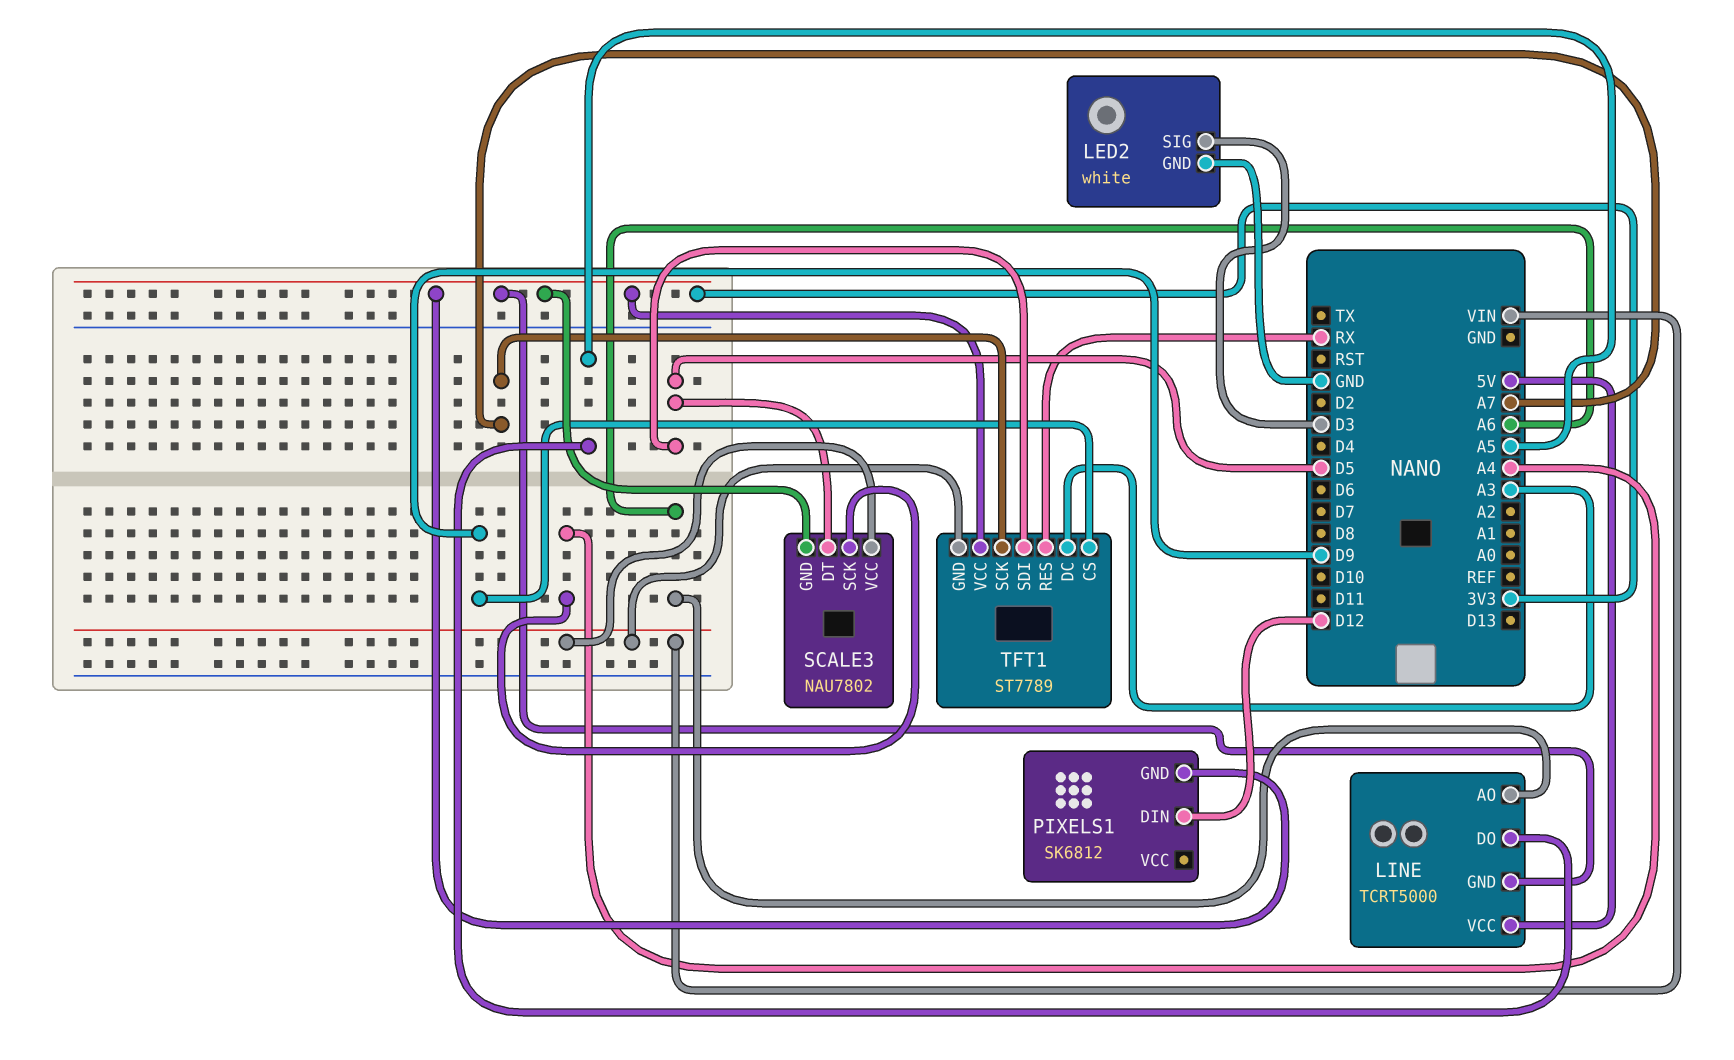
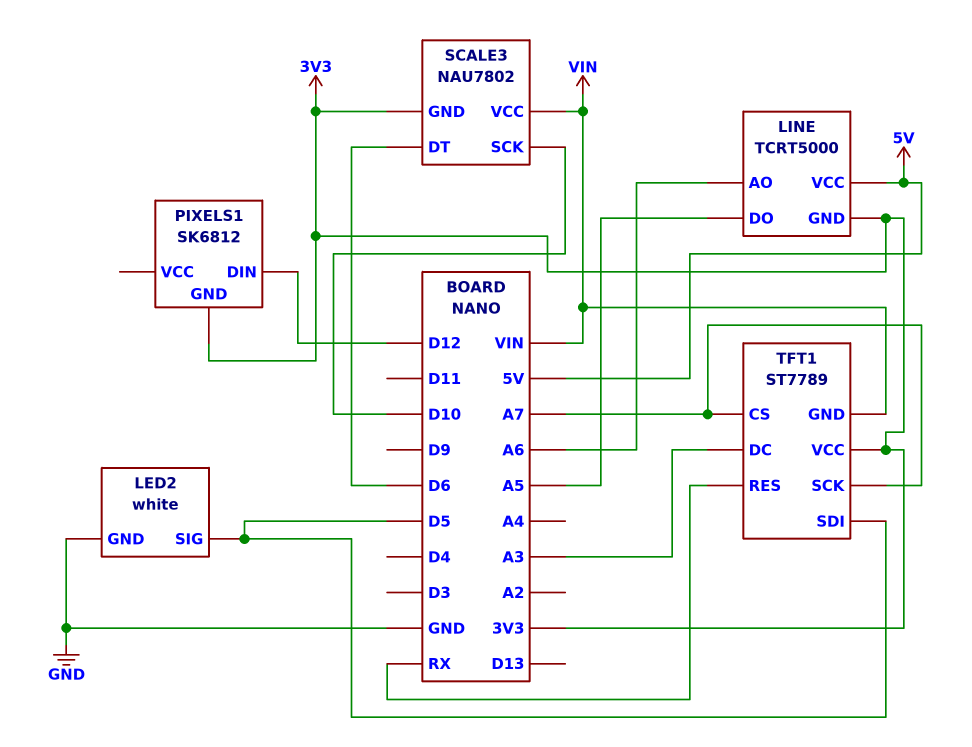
LED2 pin SIG: D3 -> D5
SCALE3 pin DT: D5 -> D6
SCALE3 pin SCK: A4 -> D10
TFT1 pin CS: D9 -> A7

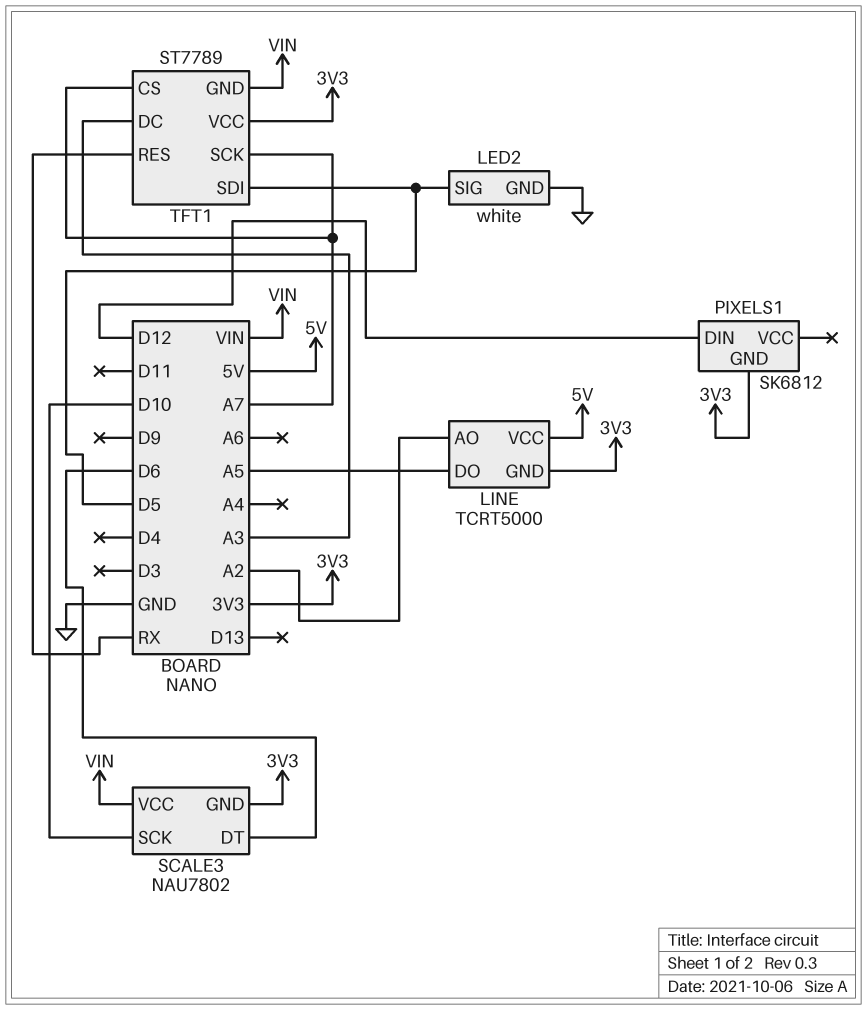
LINE pin AO: A6 -> A2

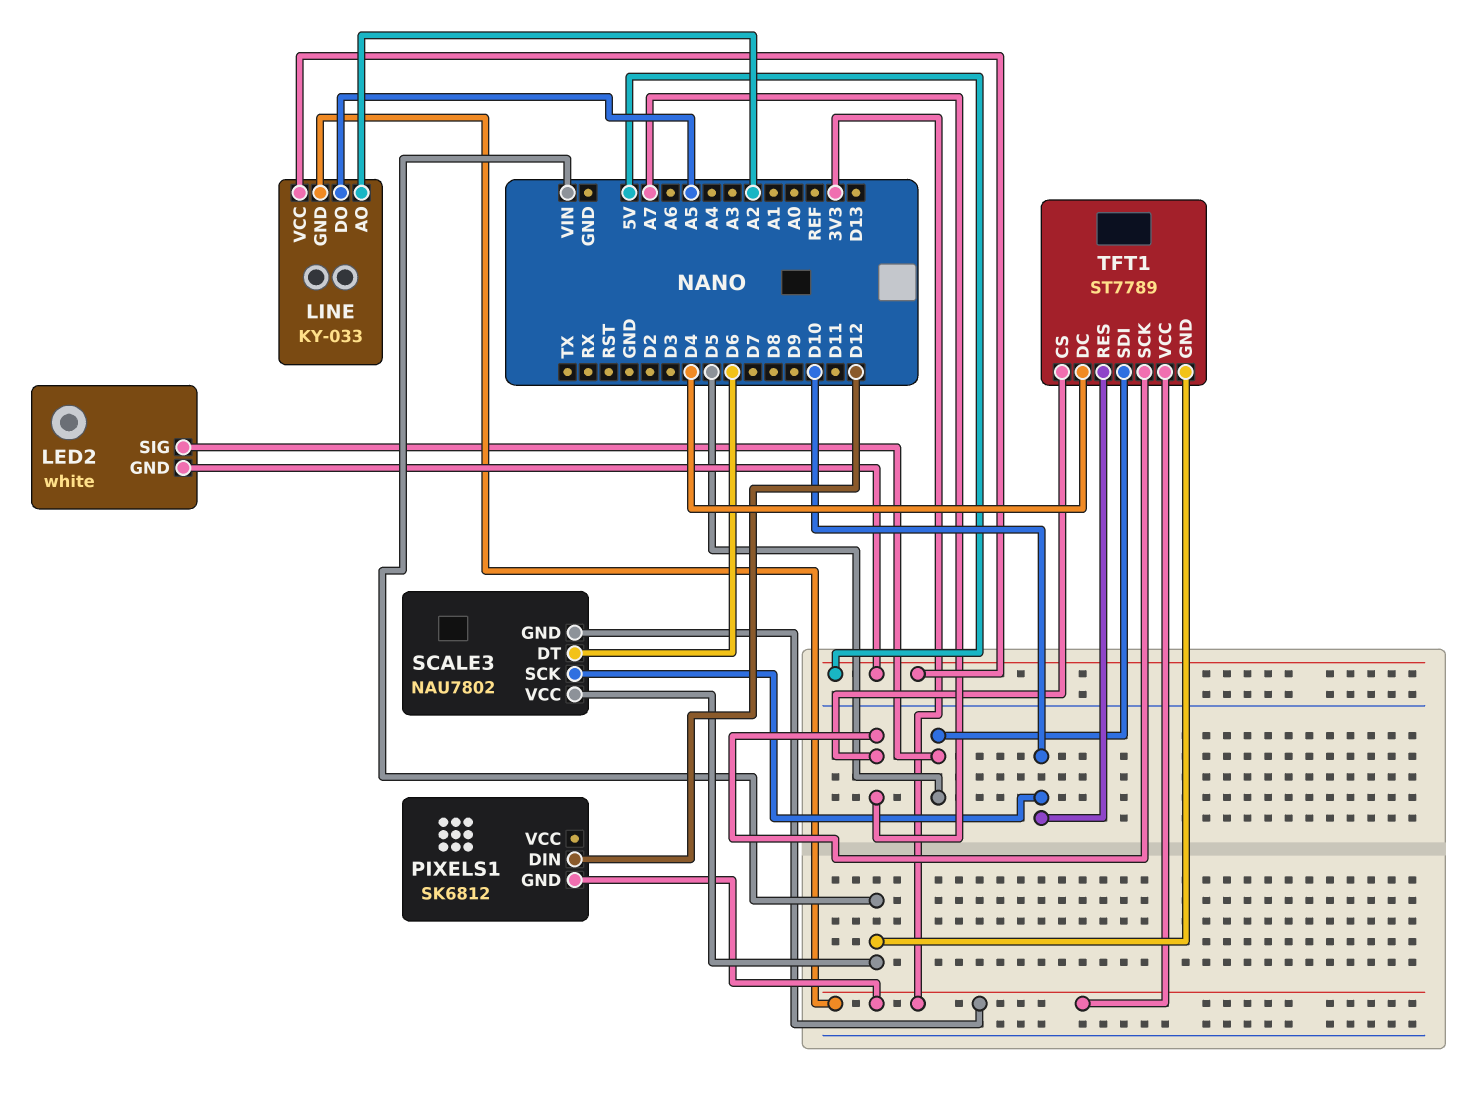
LED2 pin GND: GND -> 5V
LINE: TCRT5000 -> KY-033
TFT1 pin DC: A3 -> D4
TFT1 pin RES: RX -> D10

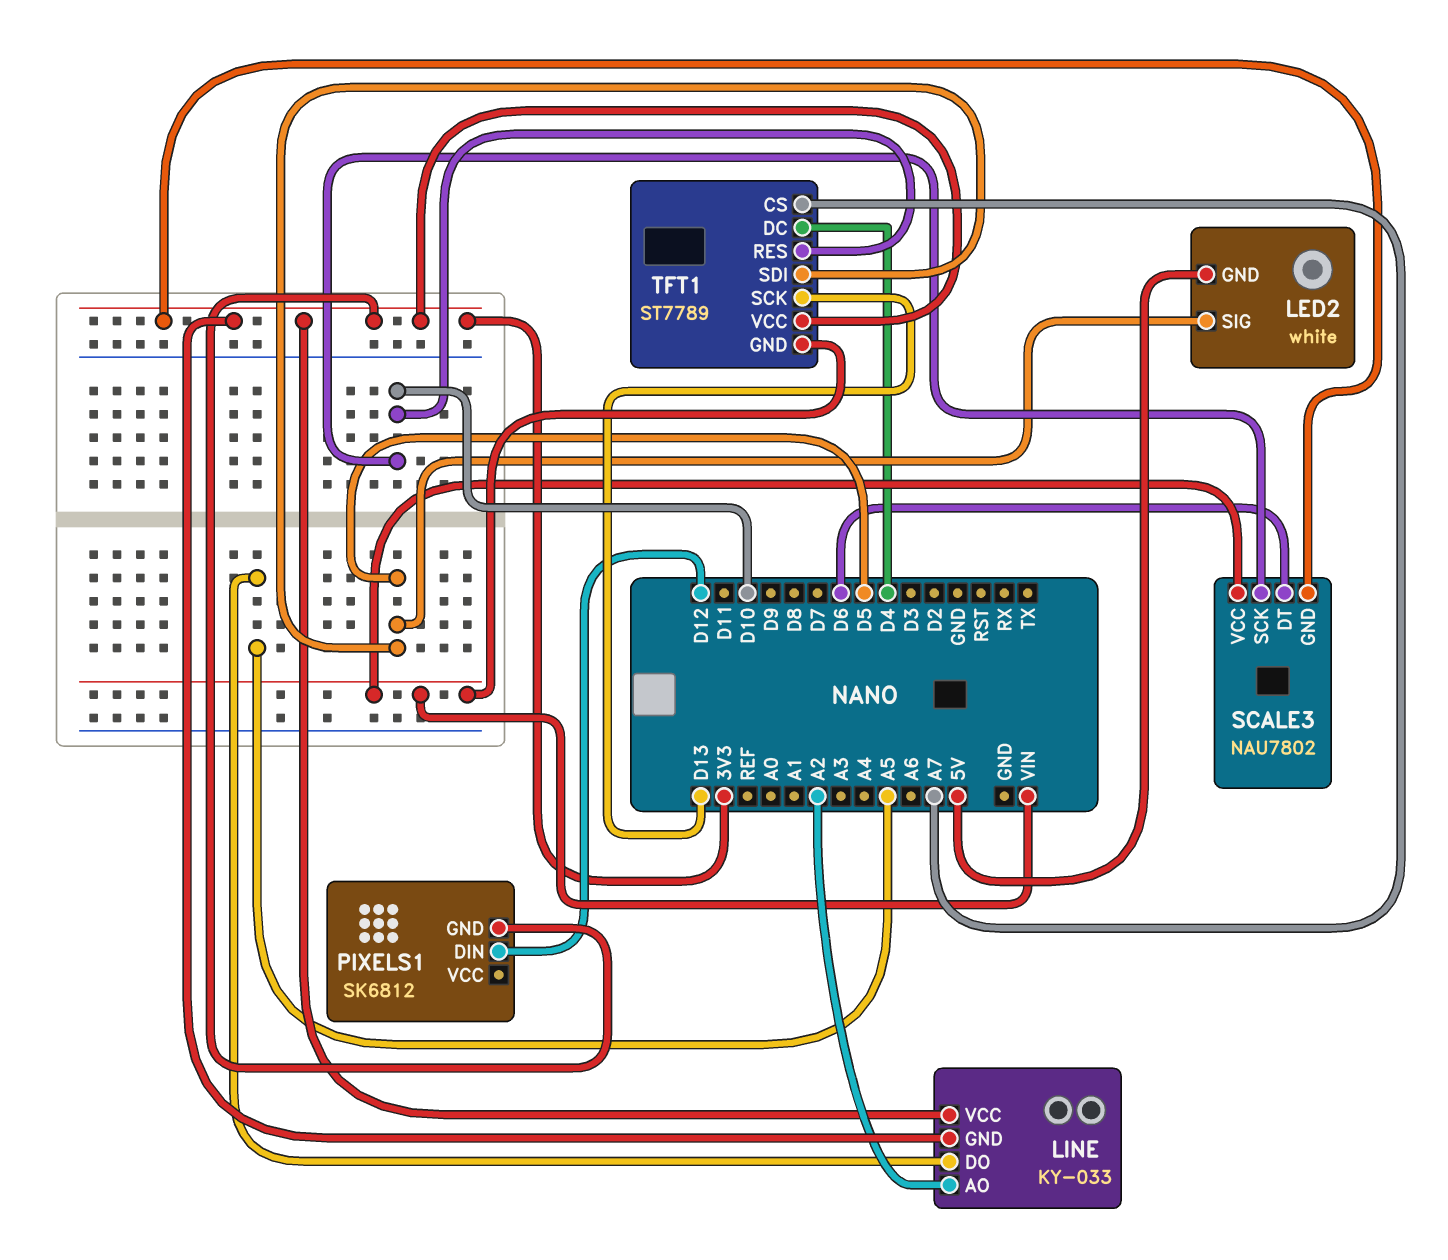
LINE pin VCC: 5V -> 3V3
TFT1 pin SCK: A7 -> D13

